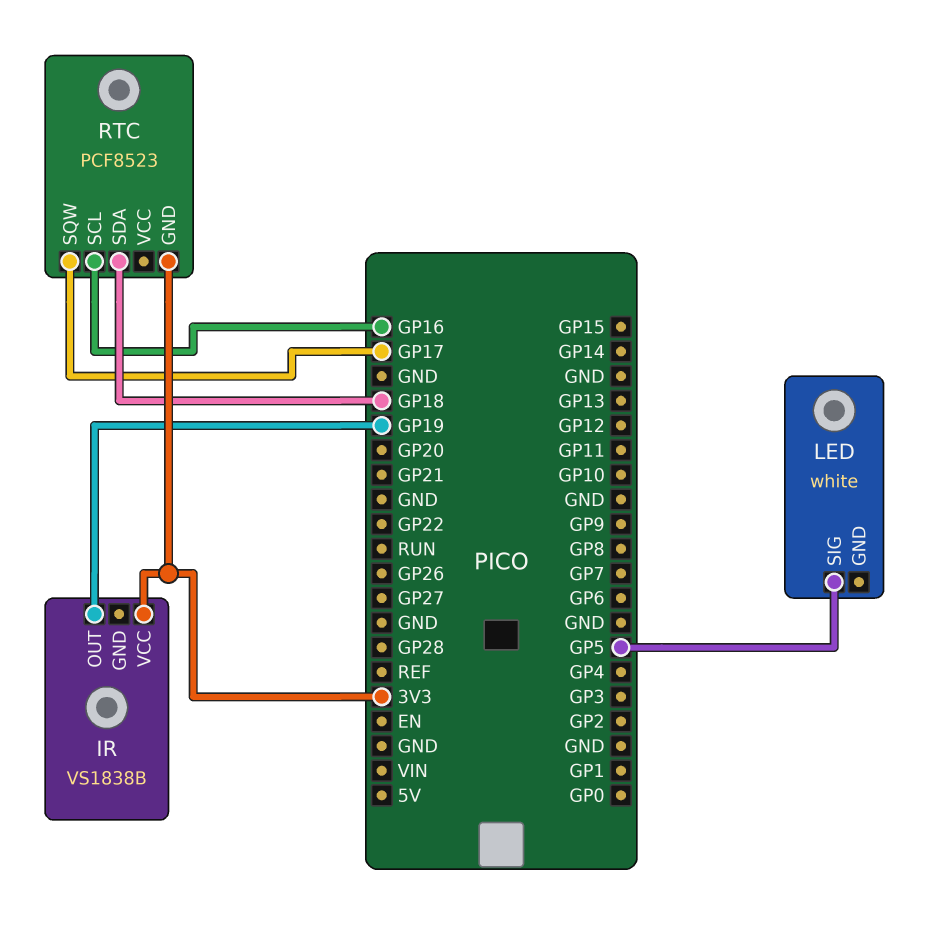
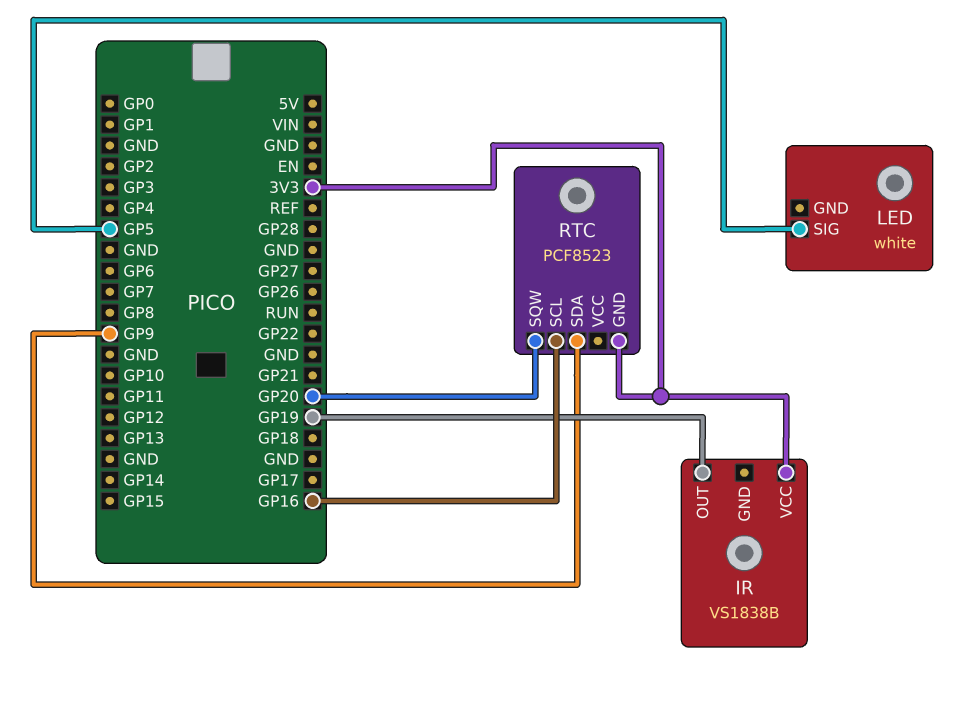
RTC pin SDA: GP18 -> GP9
RTC pin SQW: GP17 -> GP20

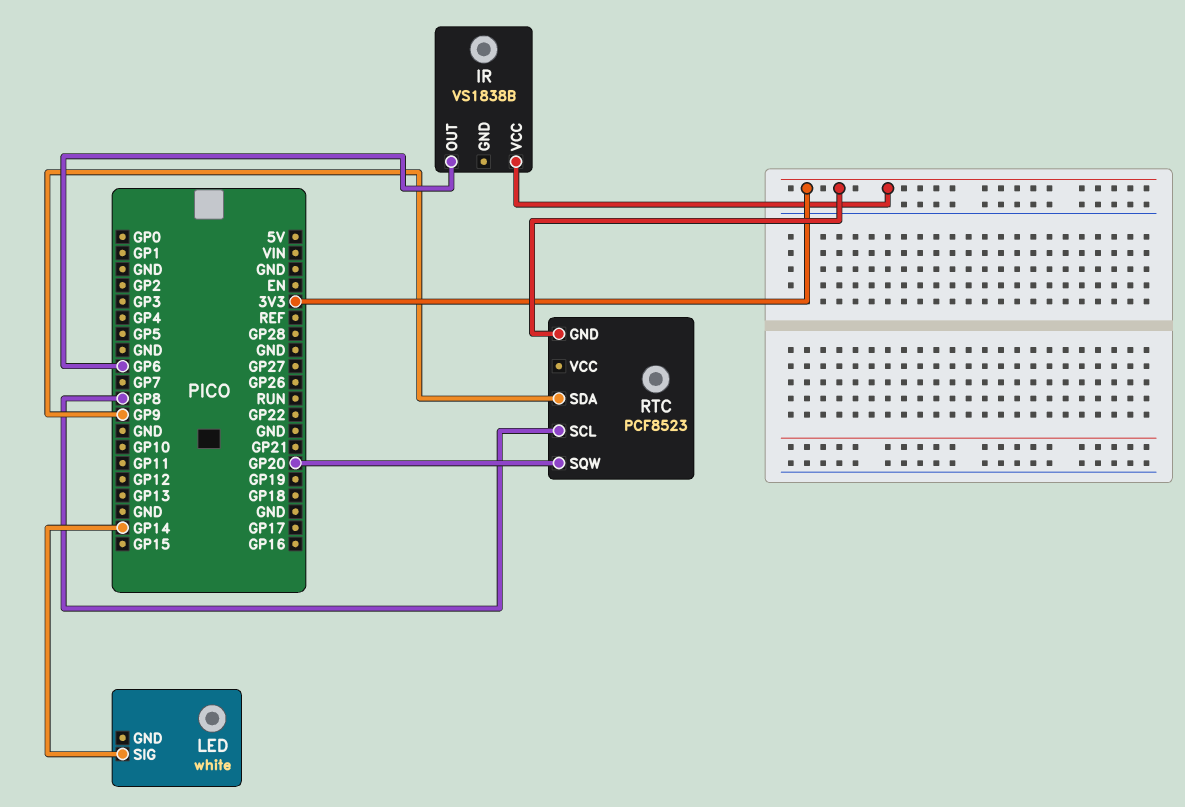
IR pin OUT: GP19 -> GP6
LED pin SIG: GP5 -> GP14
RTC pin SCL: GP16 -> GP8

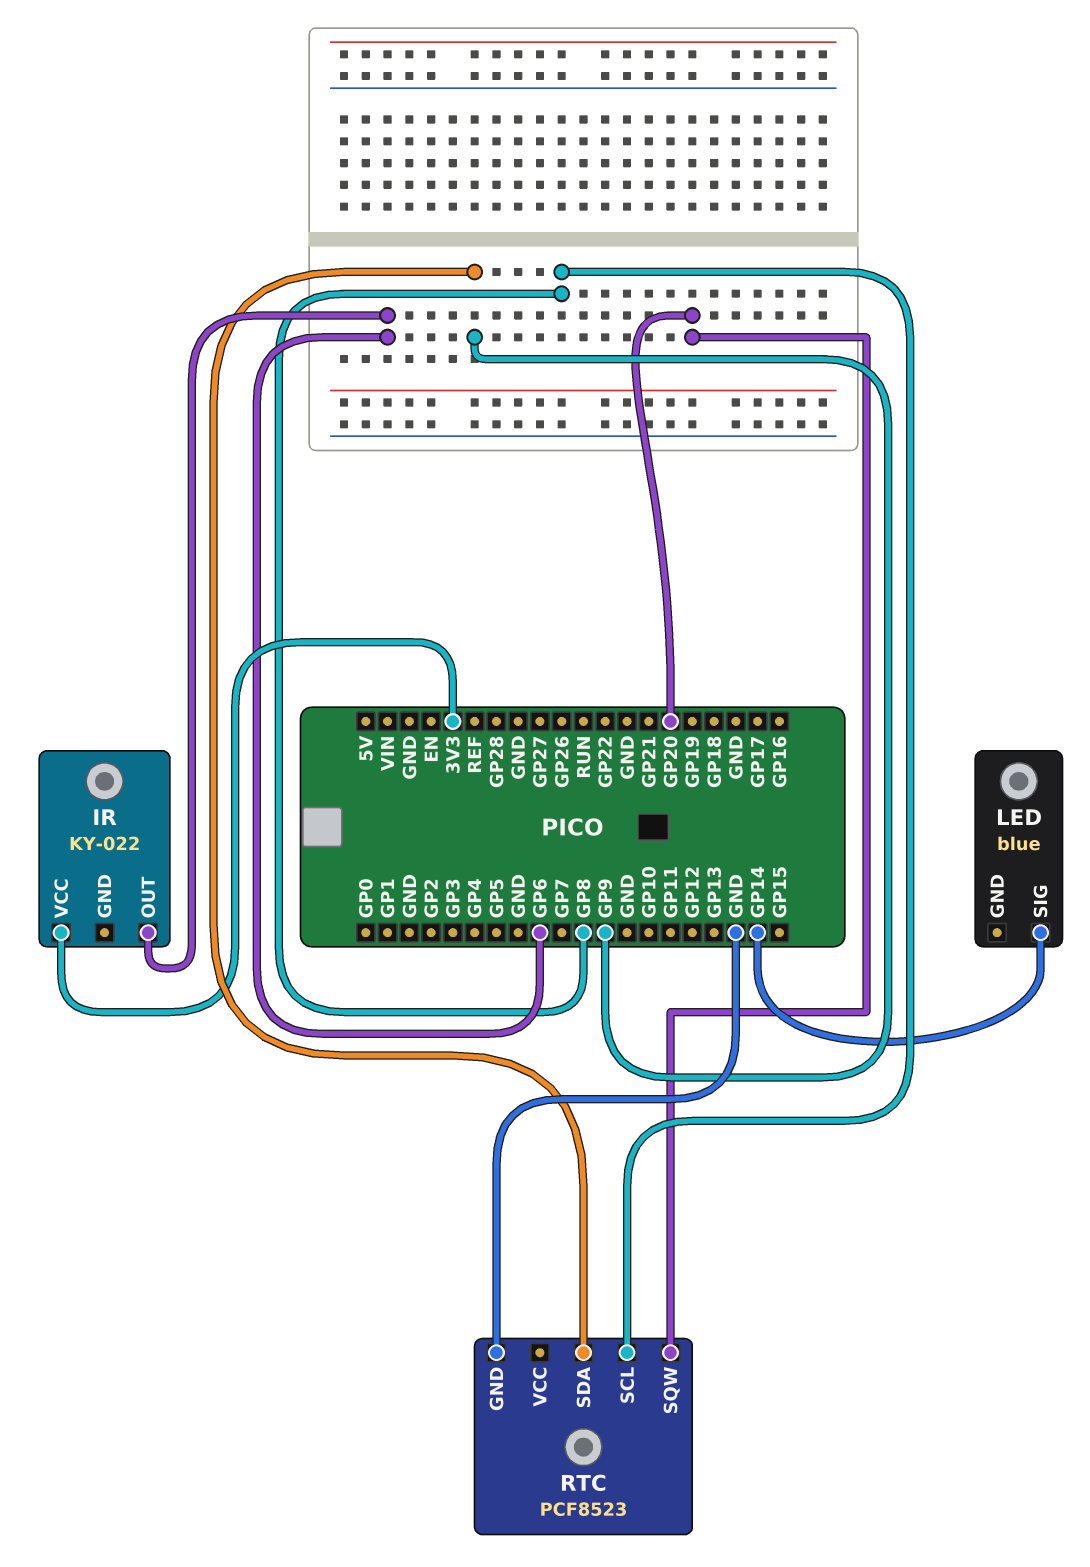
IR: VS1838B -> KY-022
LED: white -> blue
RTC pin GND: 3V3 -> GND

